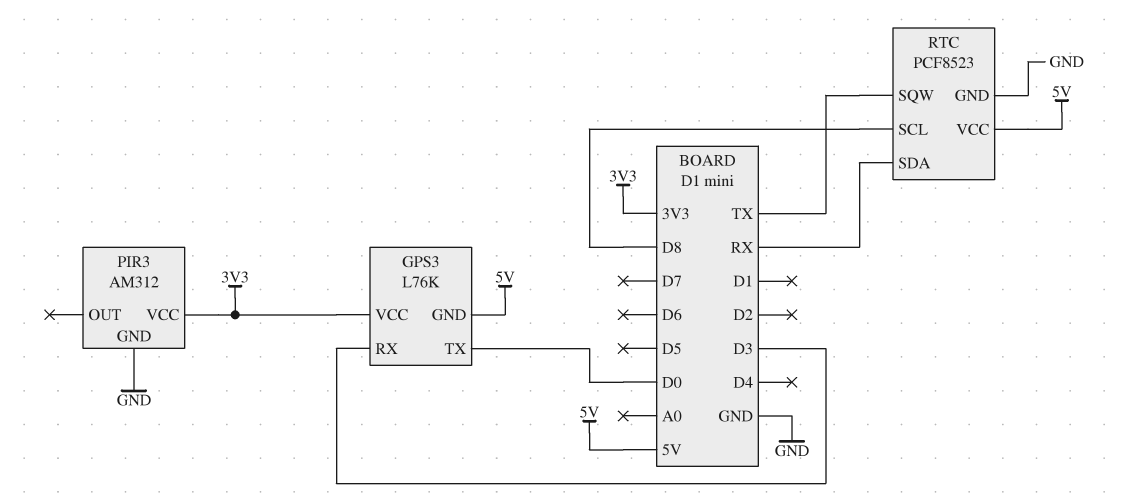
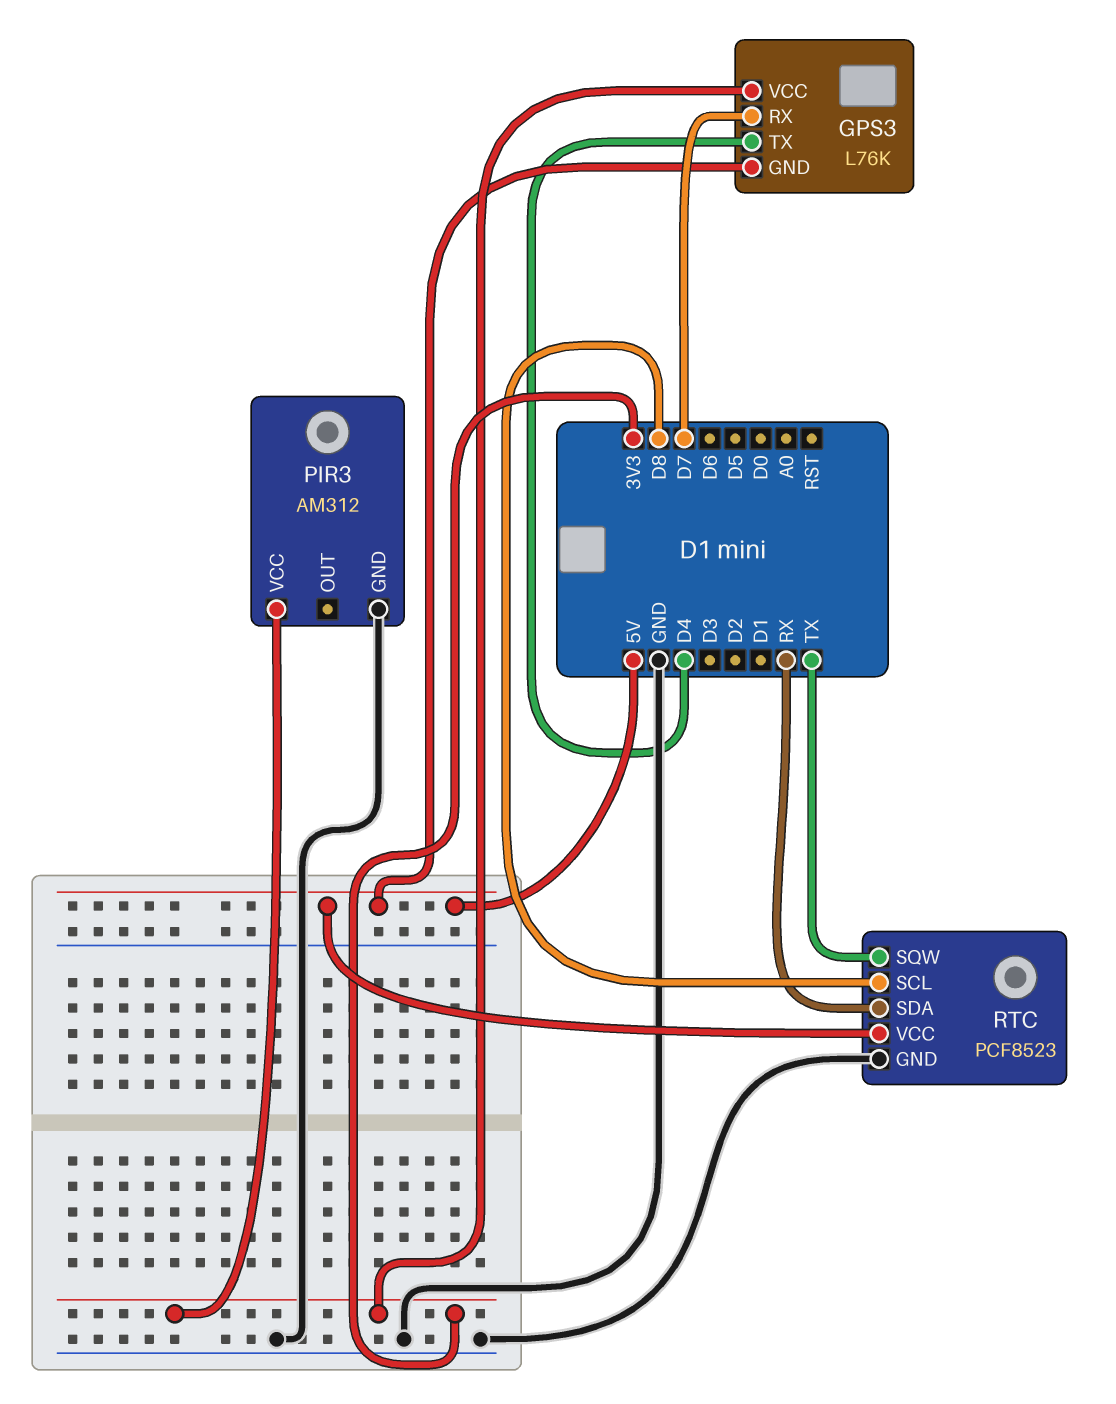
GPS3 pin RX: D3 -> D7
GPS3 pin TX: D0 -> D4

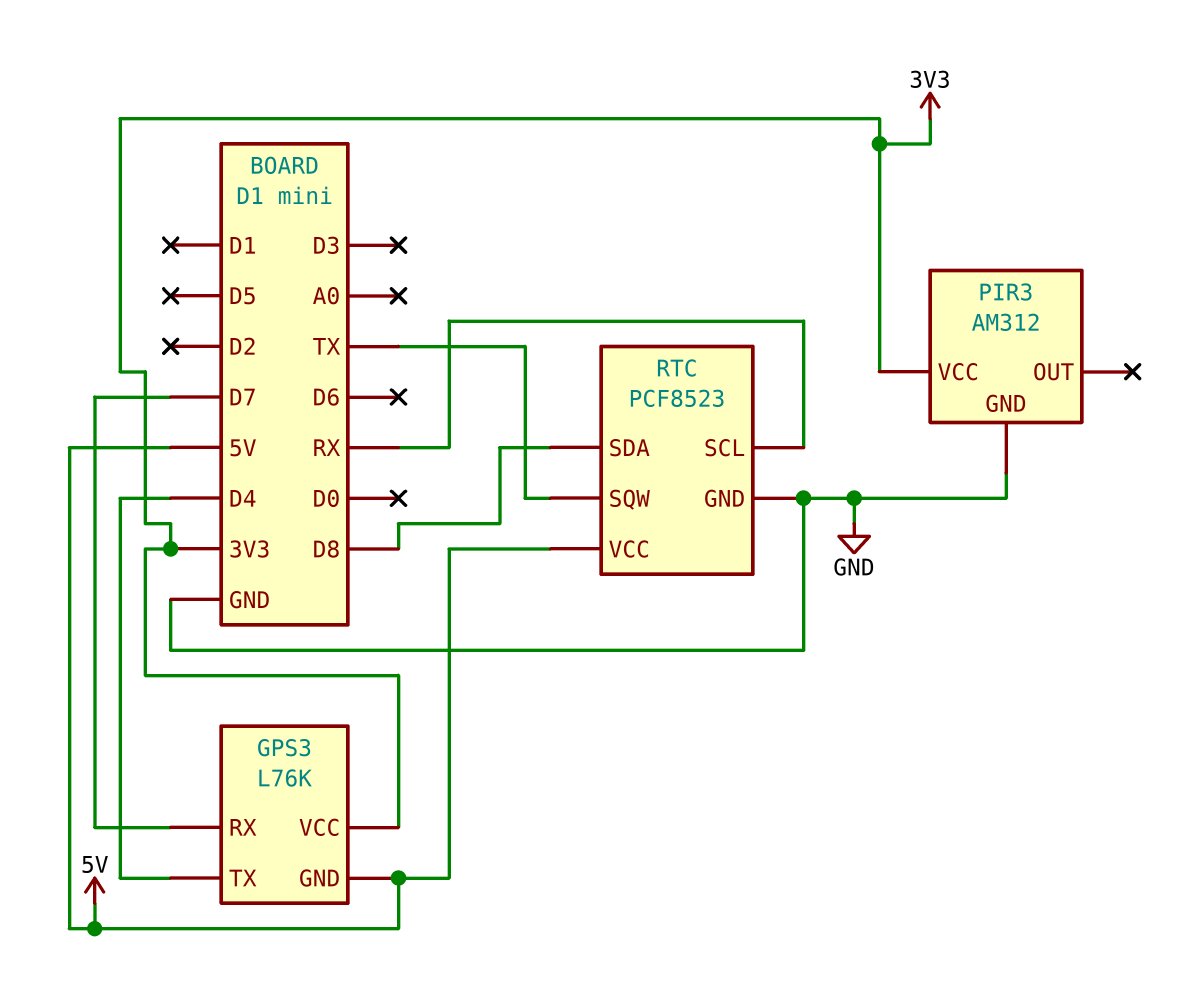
RTC pin SCL: D8 -> RX
RTC pin SDA: RX -> D8

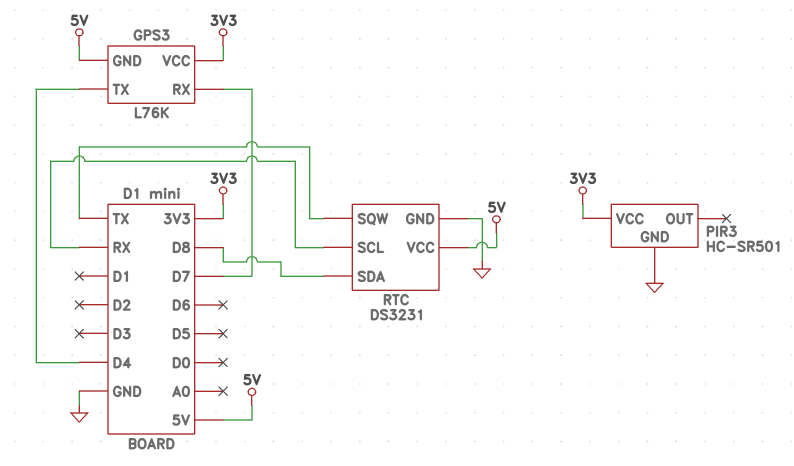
PIR3: AM312 -> HC-SR501
RTC: PCF8523 -> DS3231

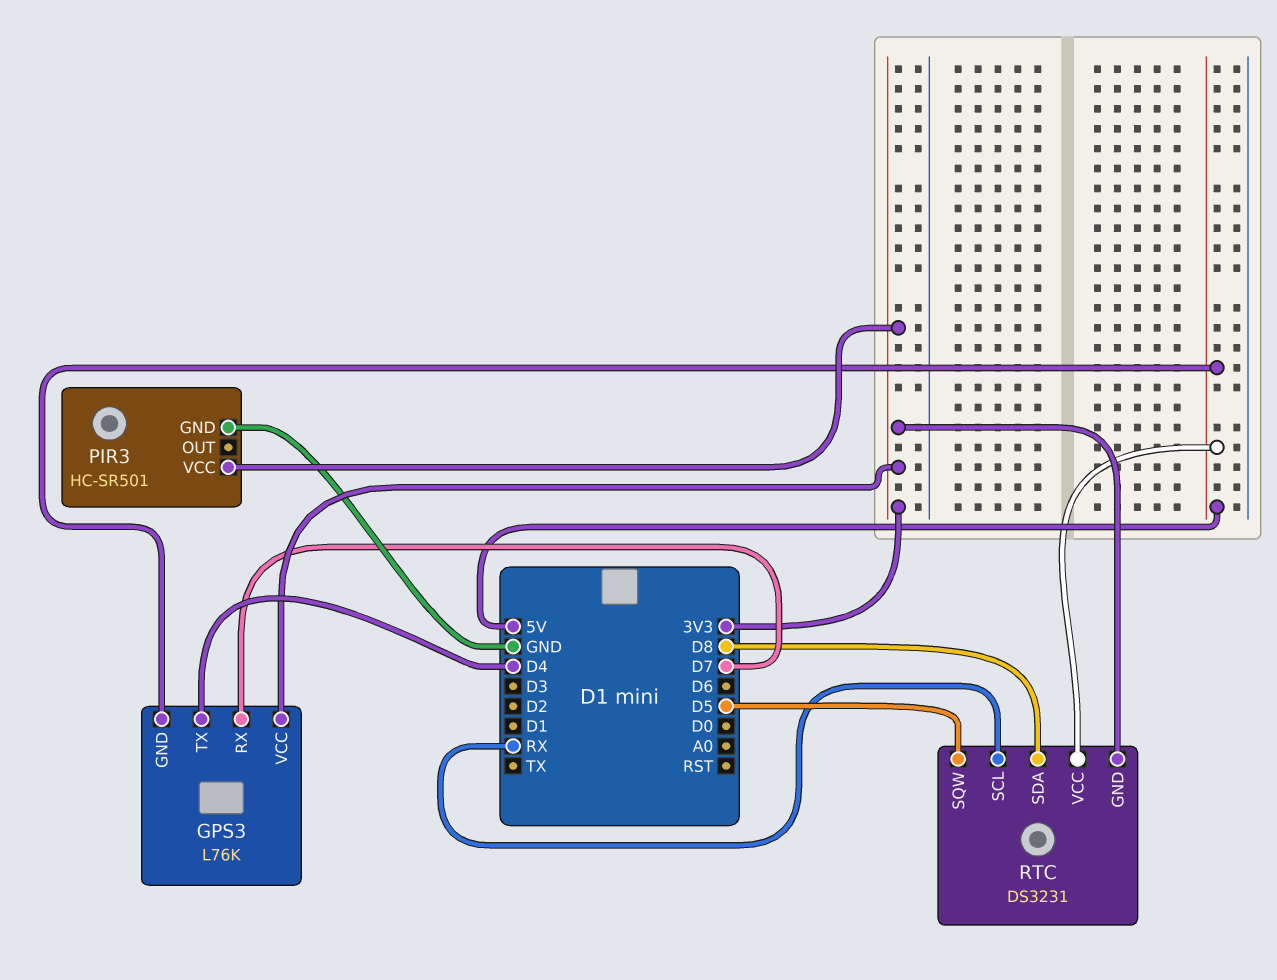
RTC pin GND: GND -> 3V3
RTC pin SQW: TX -> D5

